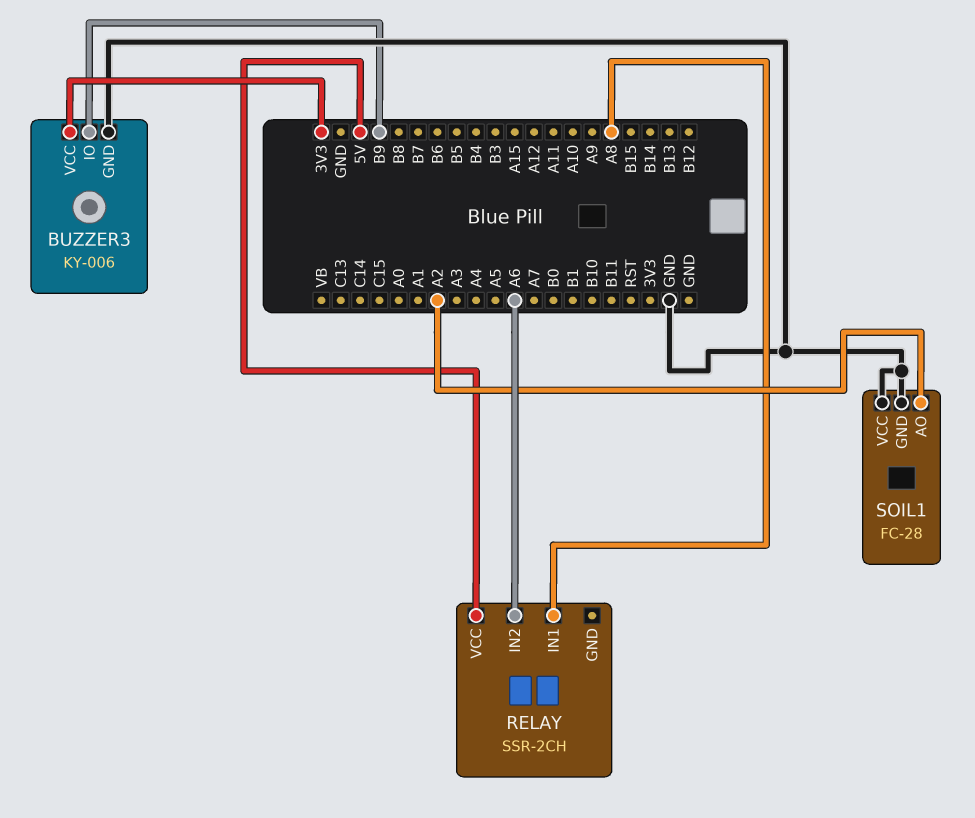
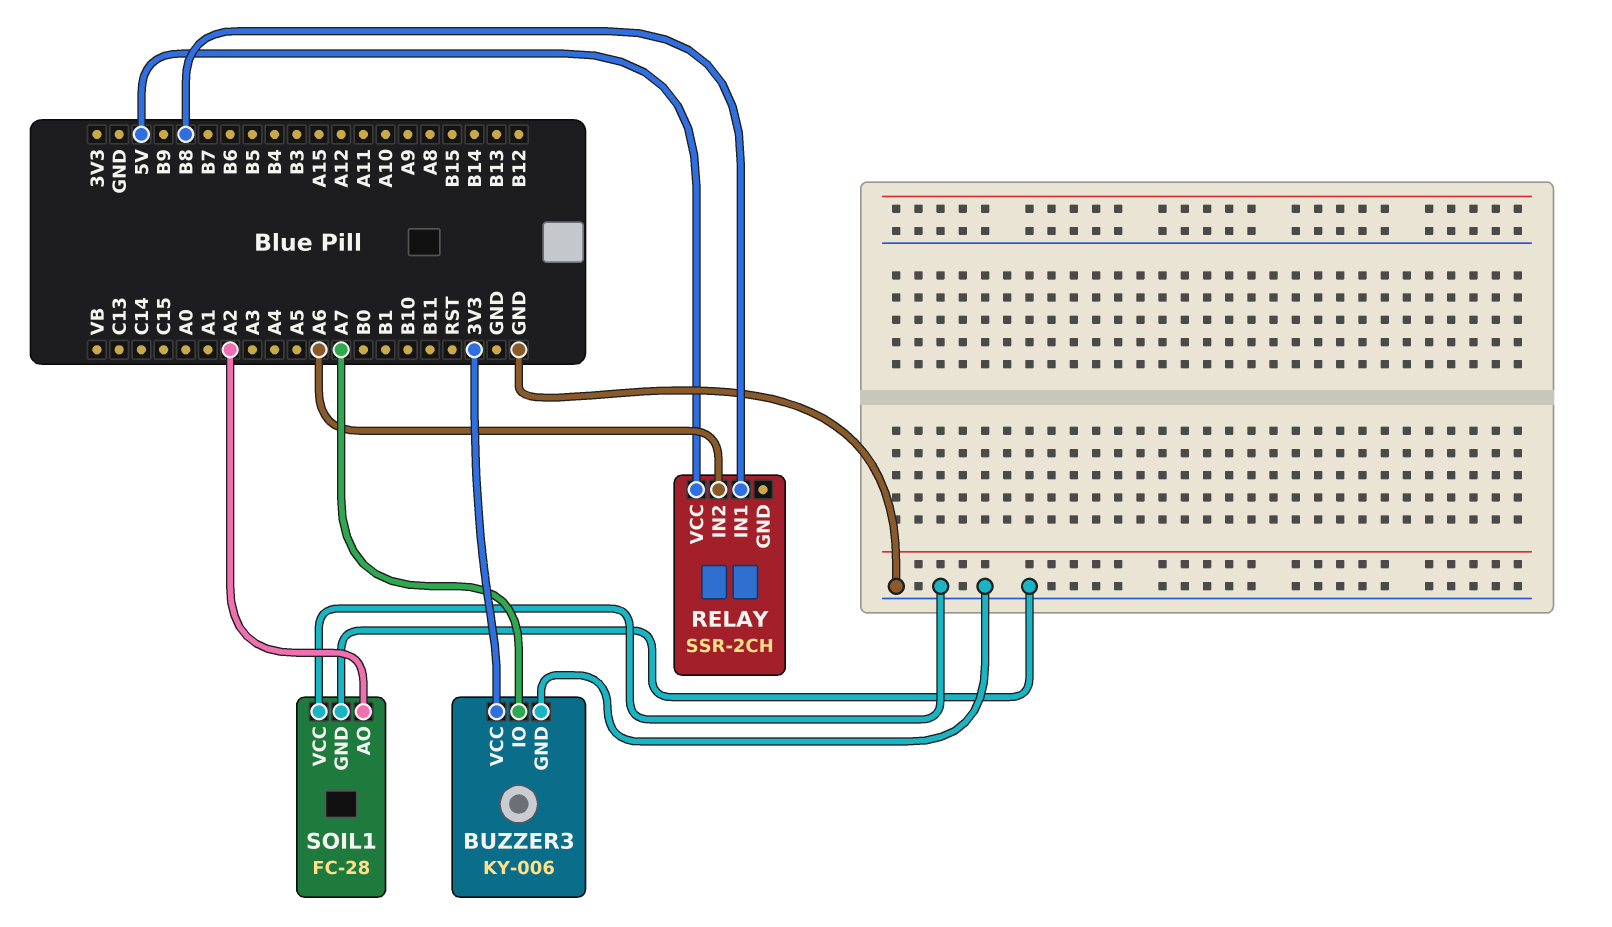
BUZZER3 pin IO: B9 -> A7
RELAY pin IN1: A8 -> B8

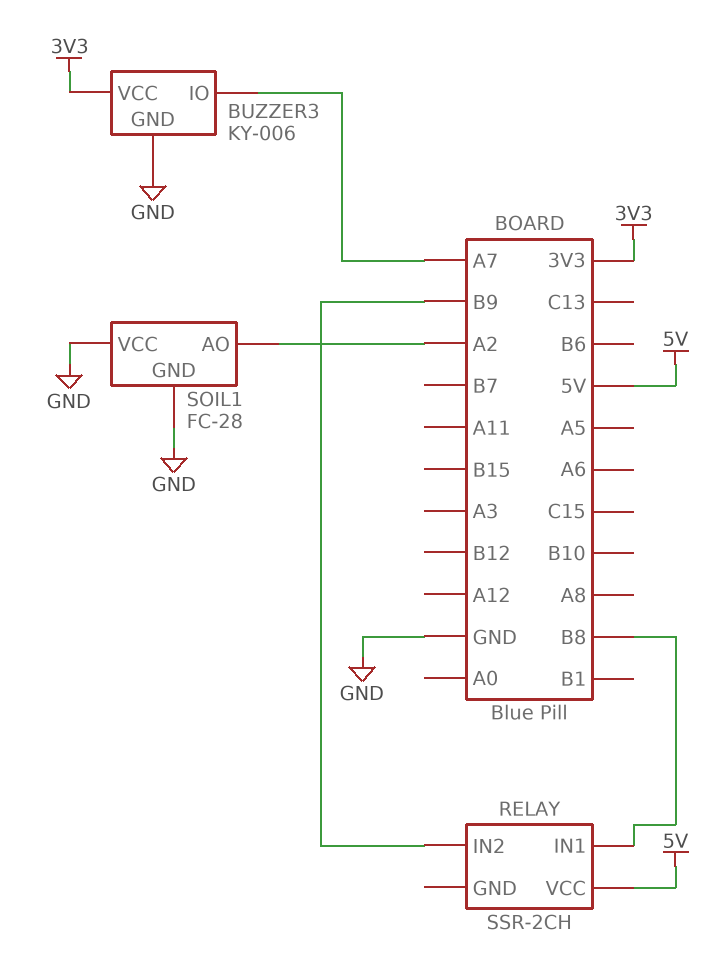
RELAY pin IN2: A6 -> B9

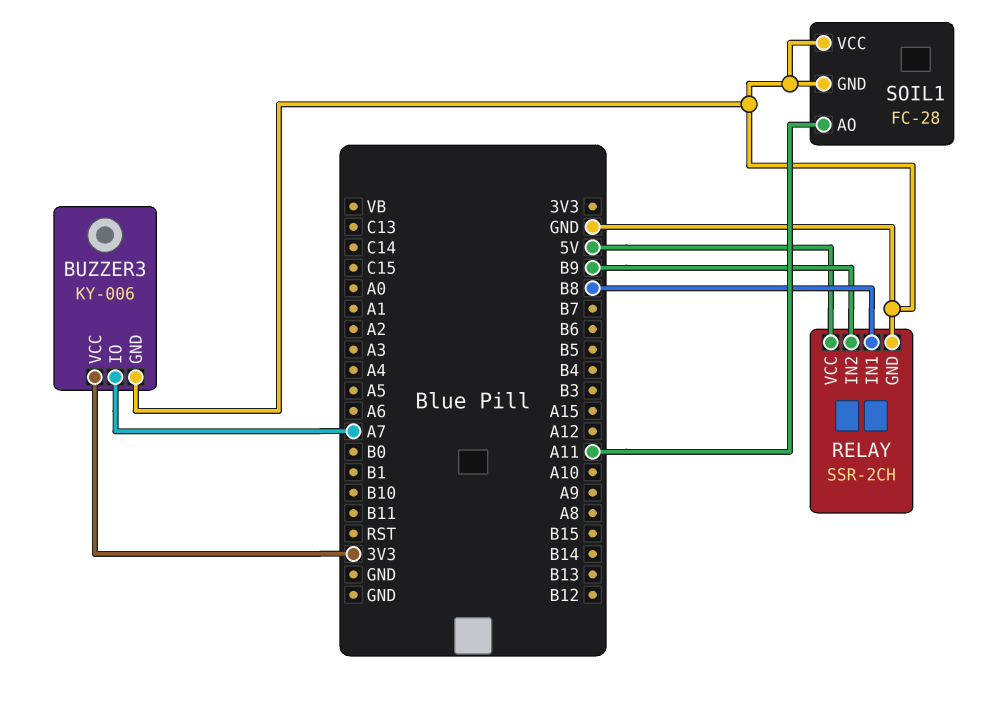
RELAY pin GND: none -> GND
SOIL1 pin AO: A2 -> A11

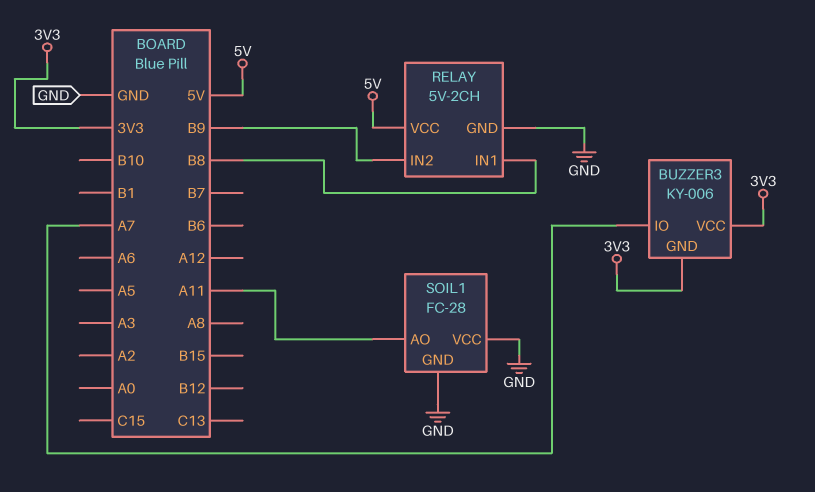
BUZZER3 pin GND: GND -> 3V3
RELAY: SSR-2CH -> 5V-2CH

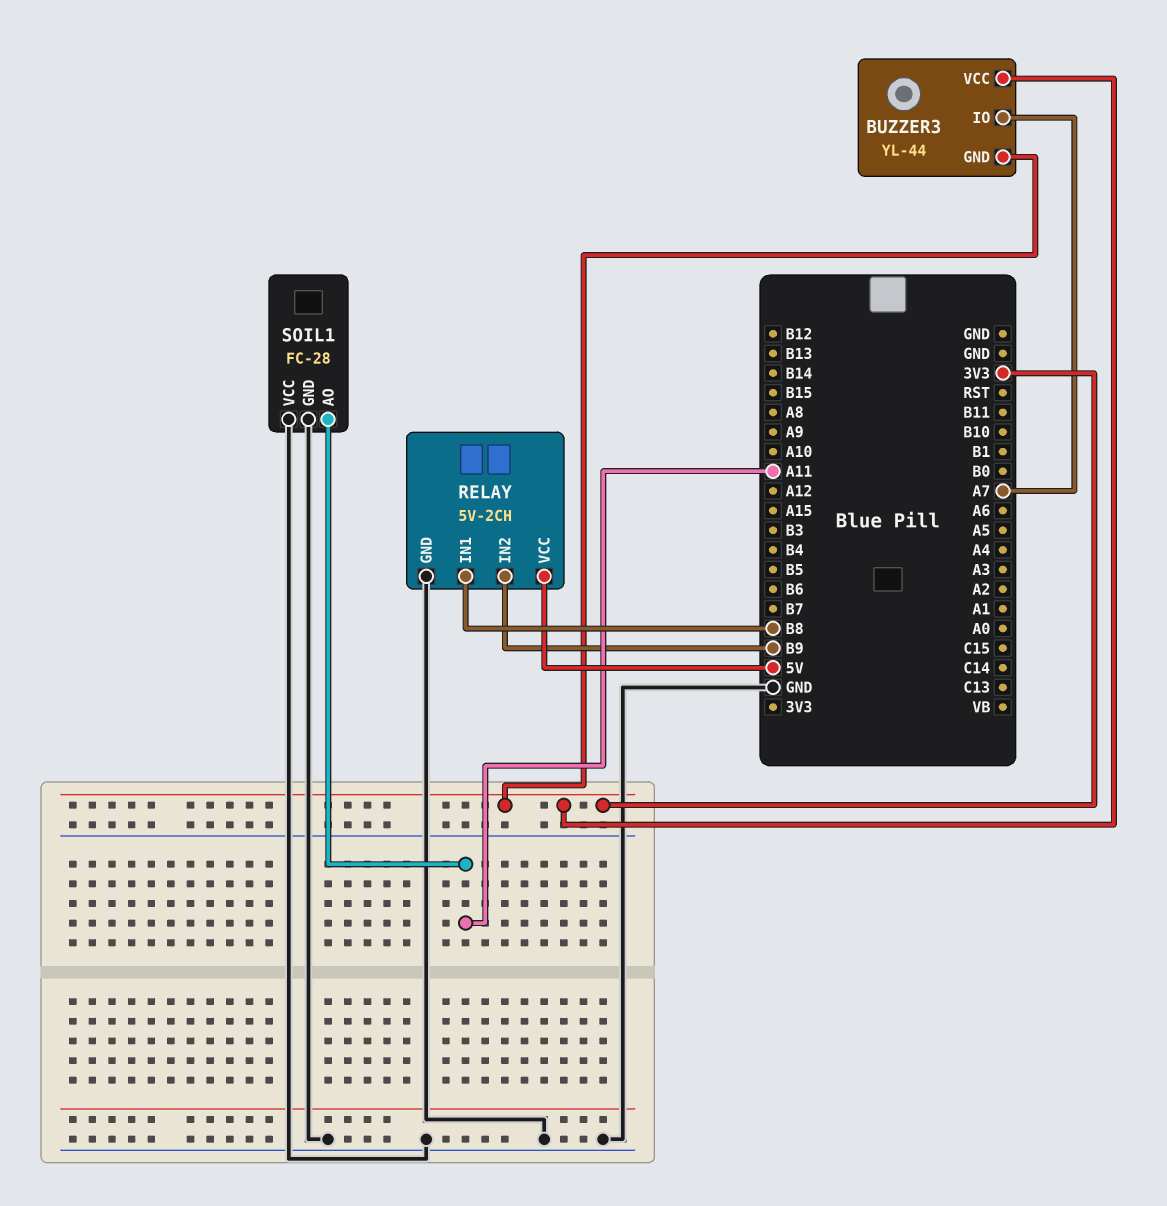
BUZZER3: KY-006 -> YL-44

